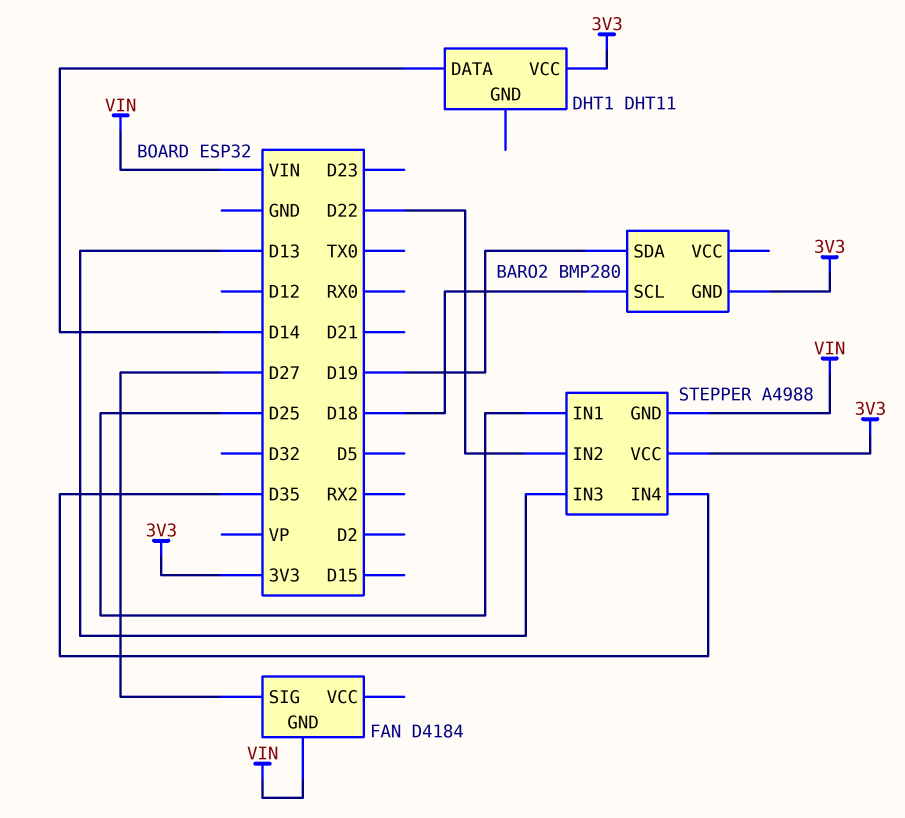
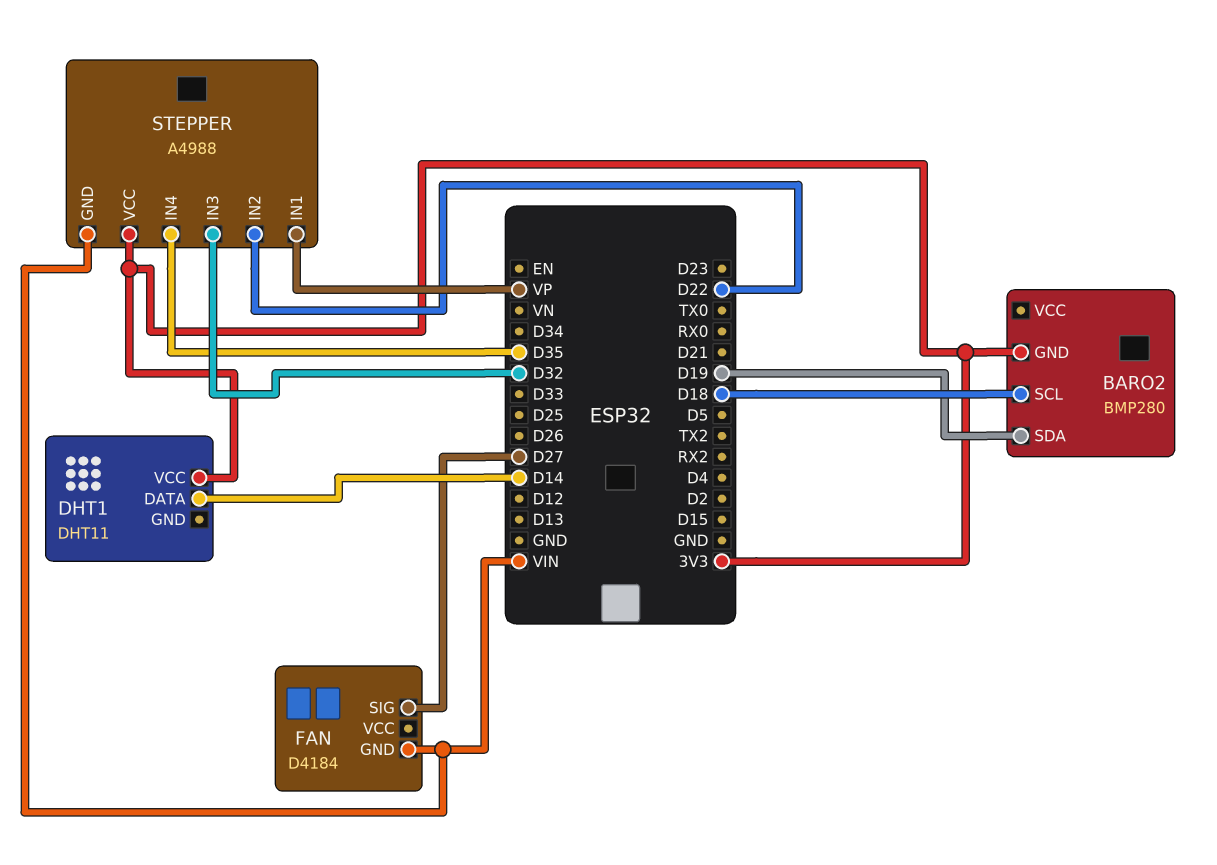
STEPPER pin IN1: D25 -> VP
STEPPER pin IN3: D13 -> D32

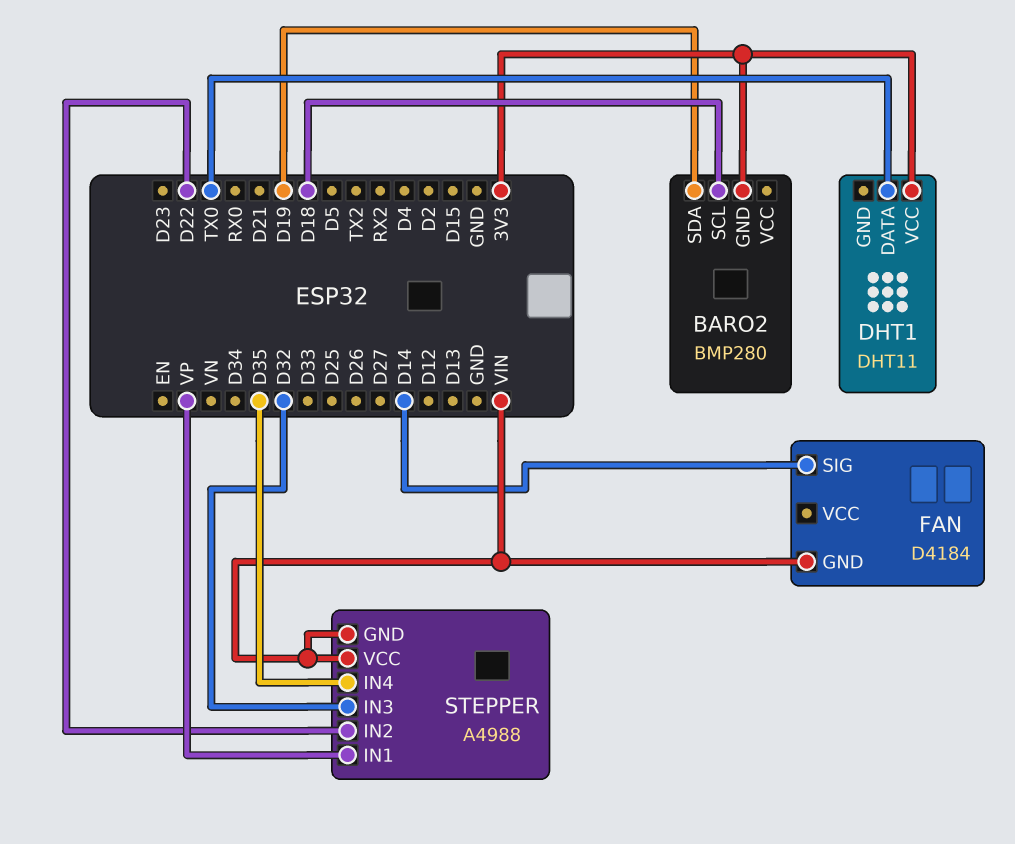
DHT1 pin DATA: D14 -> TX0
FAN pin SIG: D27 -> D14
STEPPER pin VCC: 3V3 -> VIN

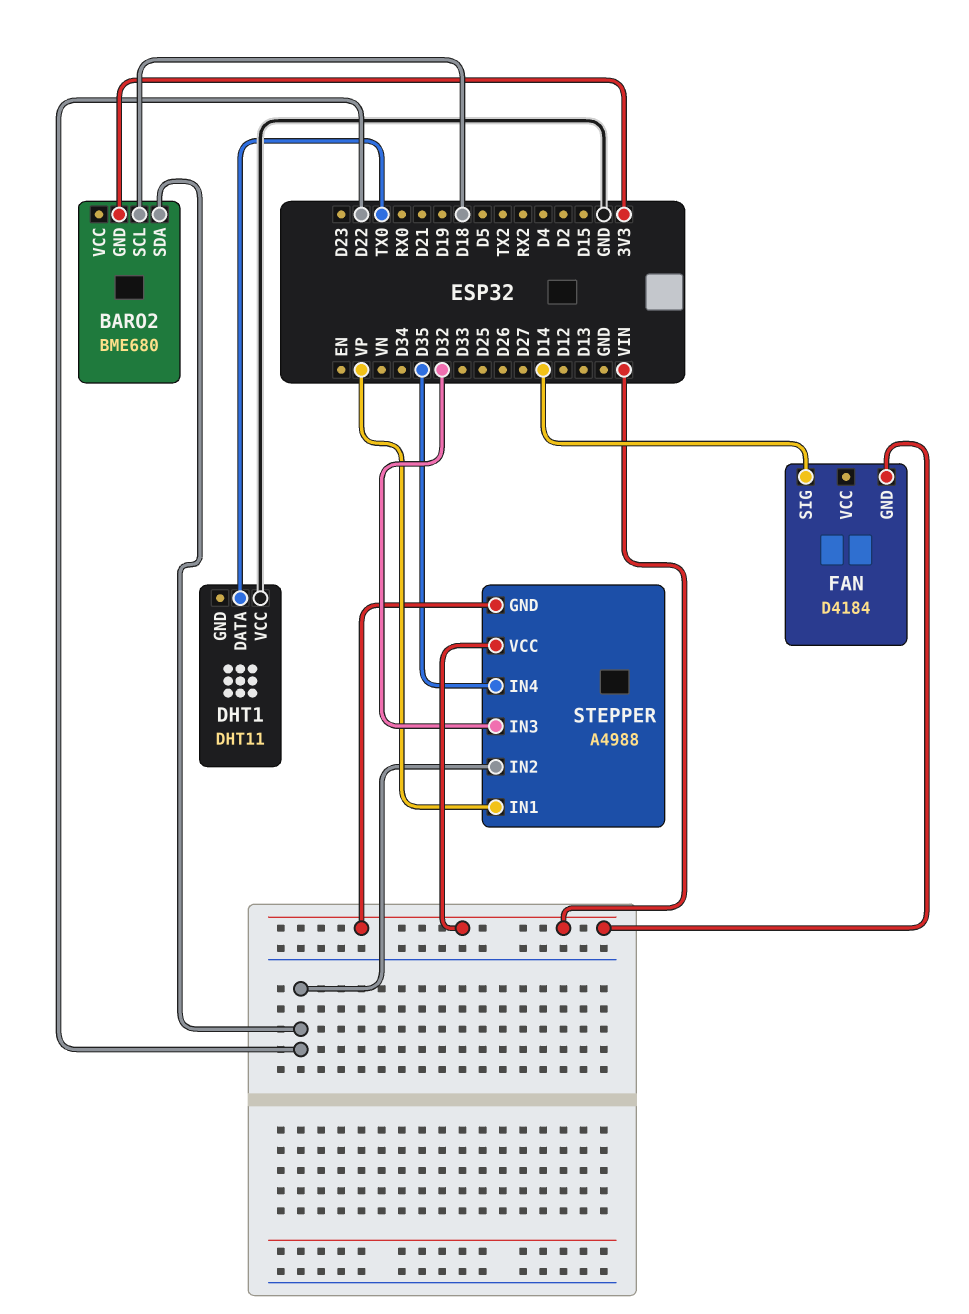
BARO2: BMP280 -> BME680
BARO2 pin SDA: D19 -> D22
DHT1 pin VCC: 3V3 -> GND

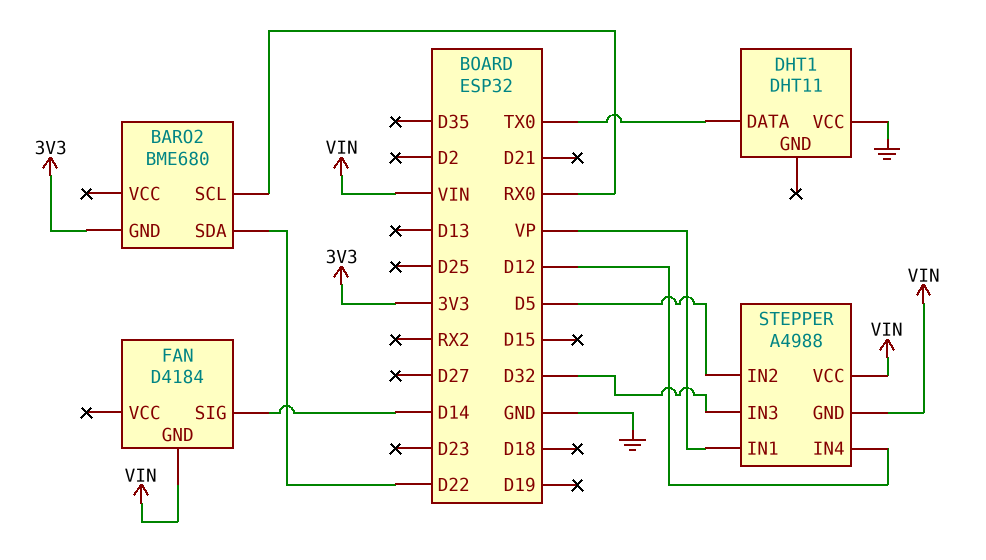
BARO2 pin SCL: D18 -> RX0
STEPPER pin IN2: D22 -> D5
STEPPER pin IN4: D35 -> D12

